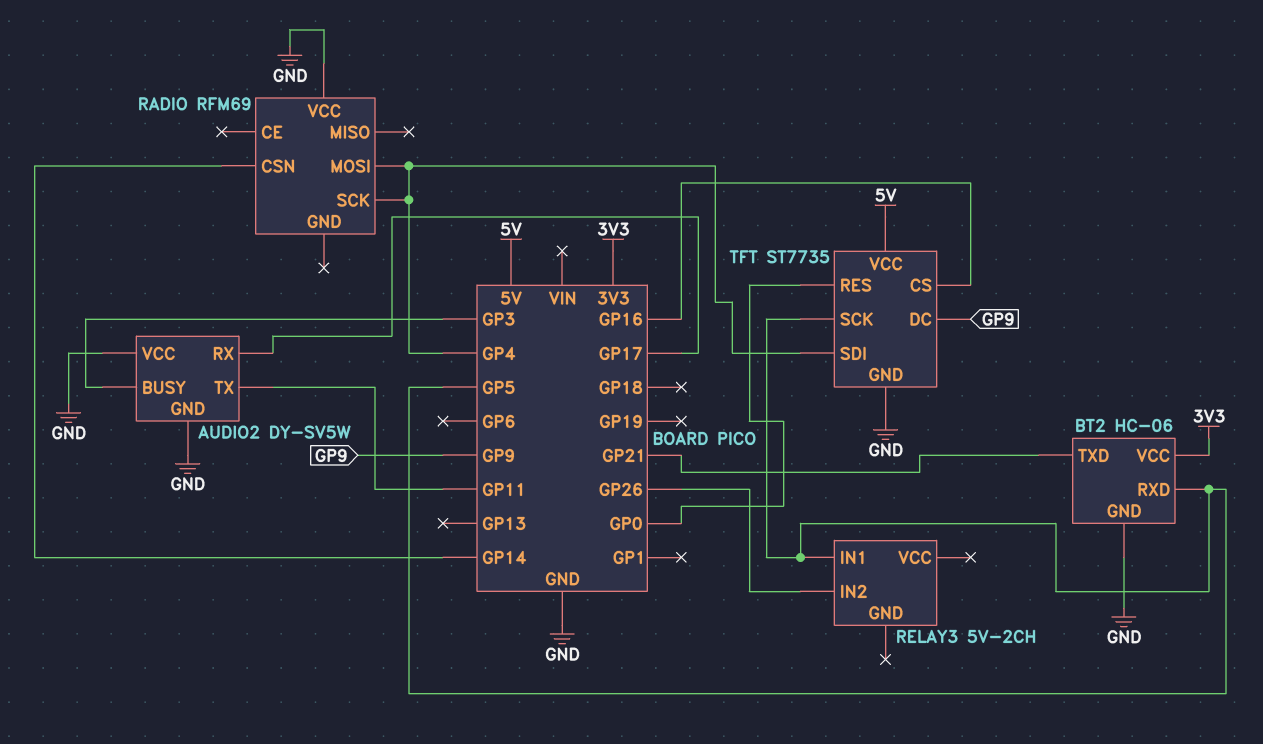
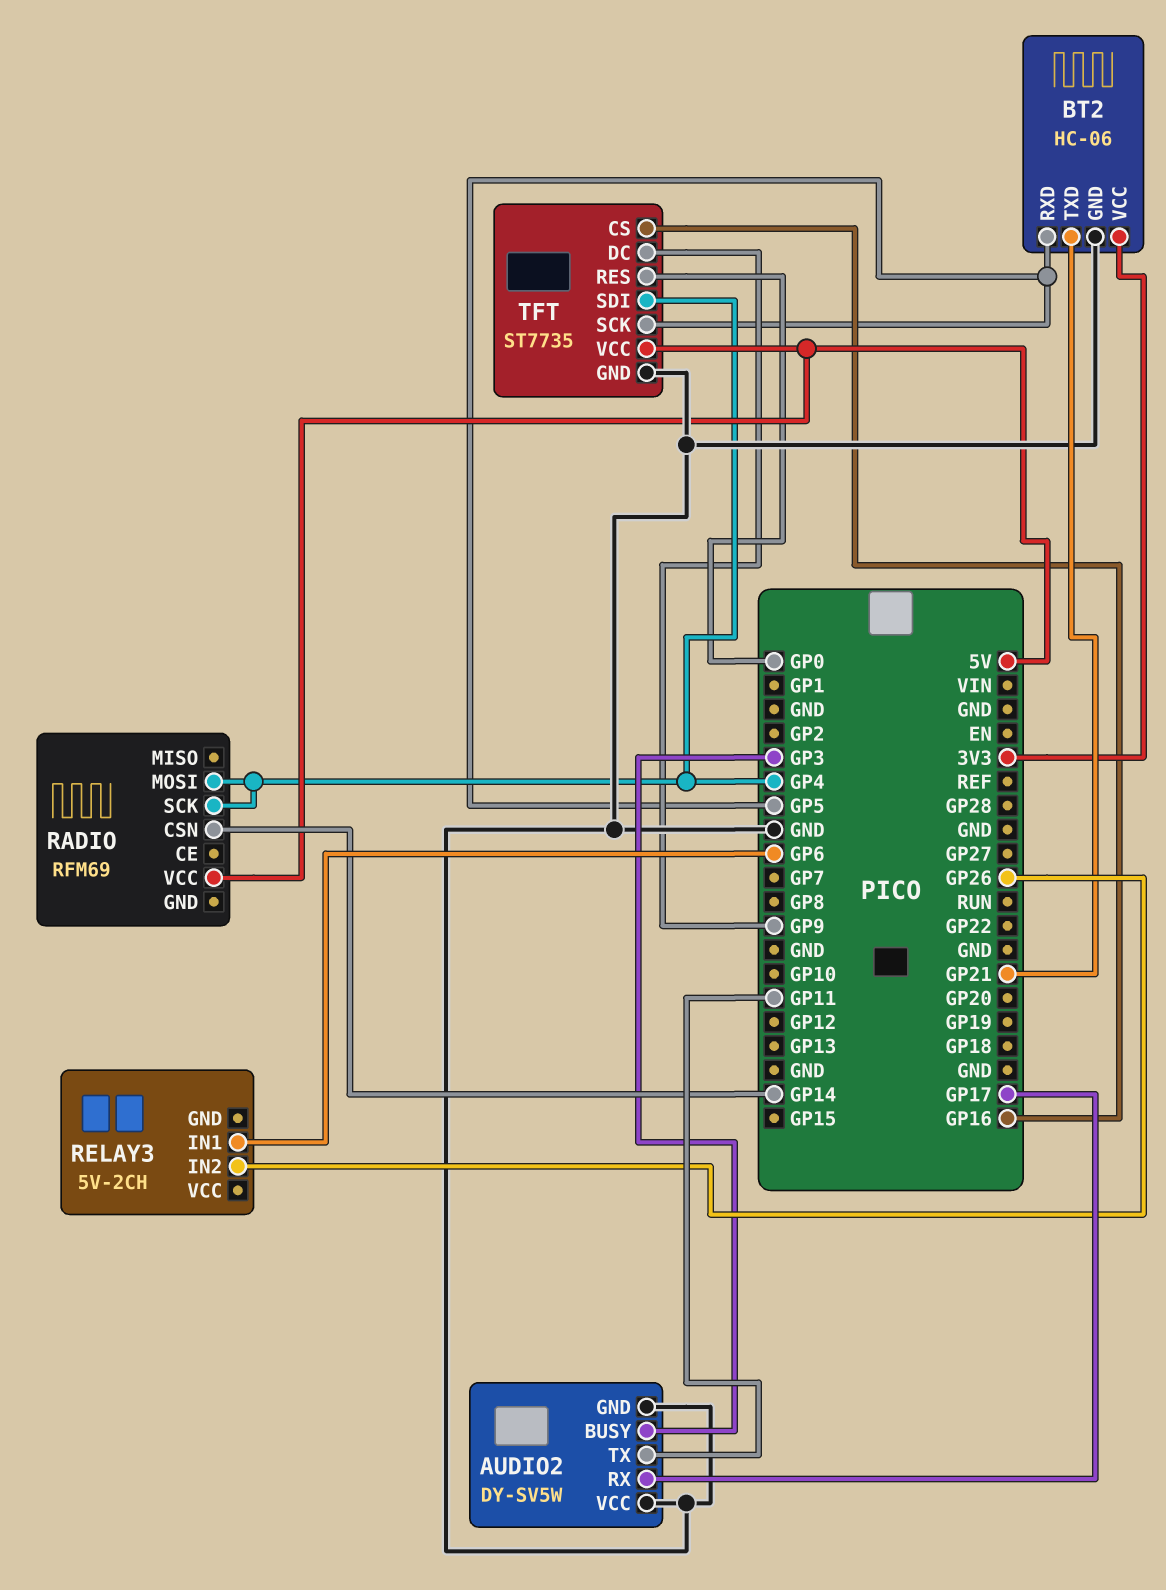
RADIO pin VCC: GND -> 5V
RELAY3 pin IN1: GP5 -> GP6

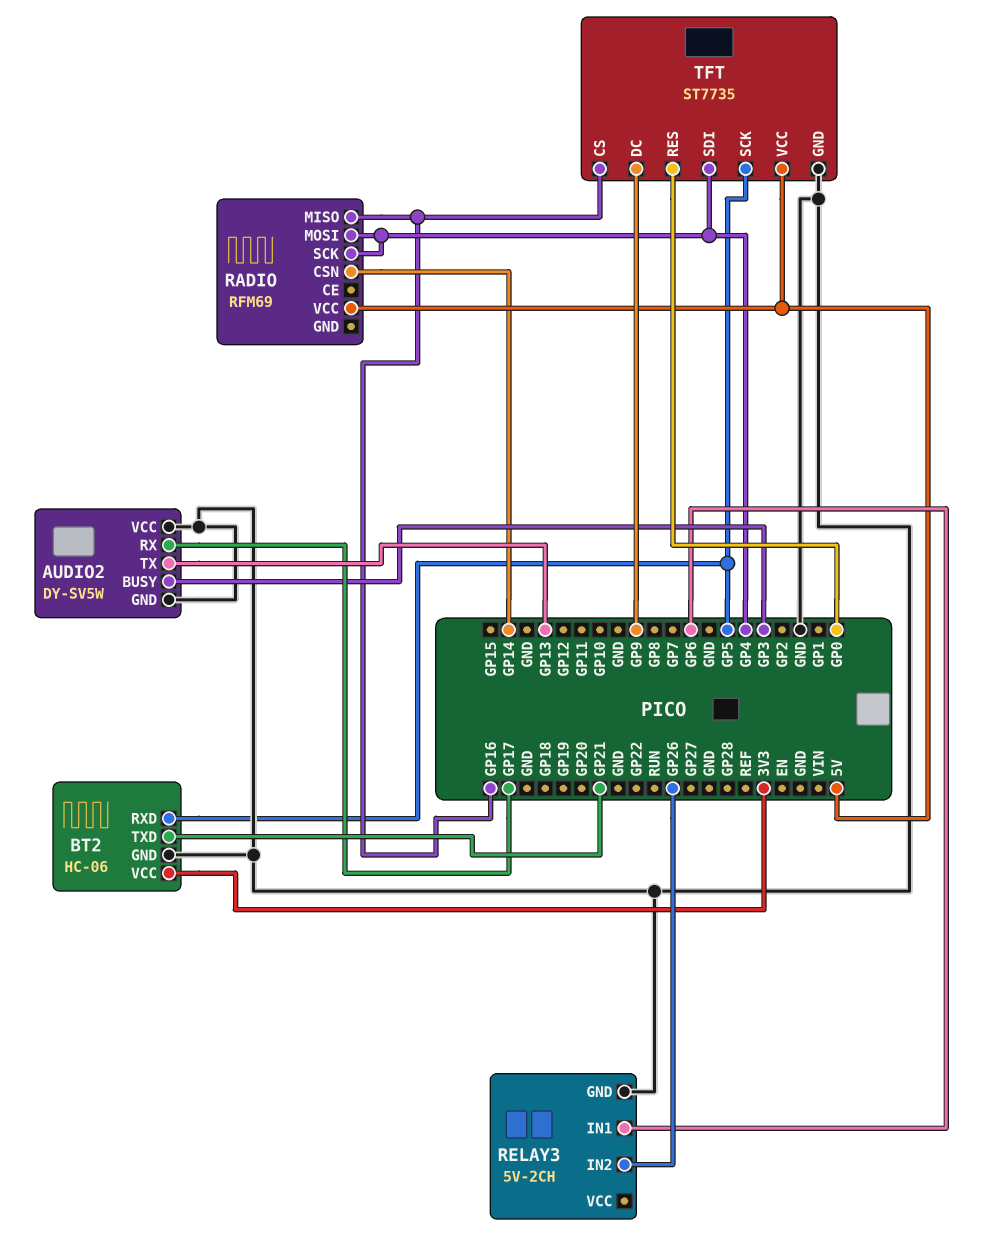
AUDIO2 pin TX: GP11 -> GP13
RADIO pin MISO: none -> GP16
RELAY3 pin GND: none -> GND

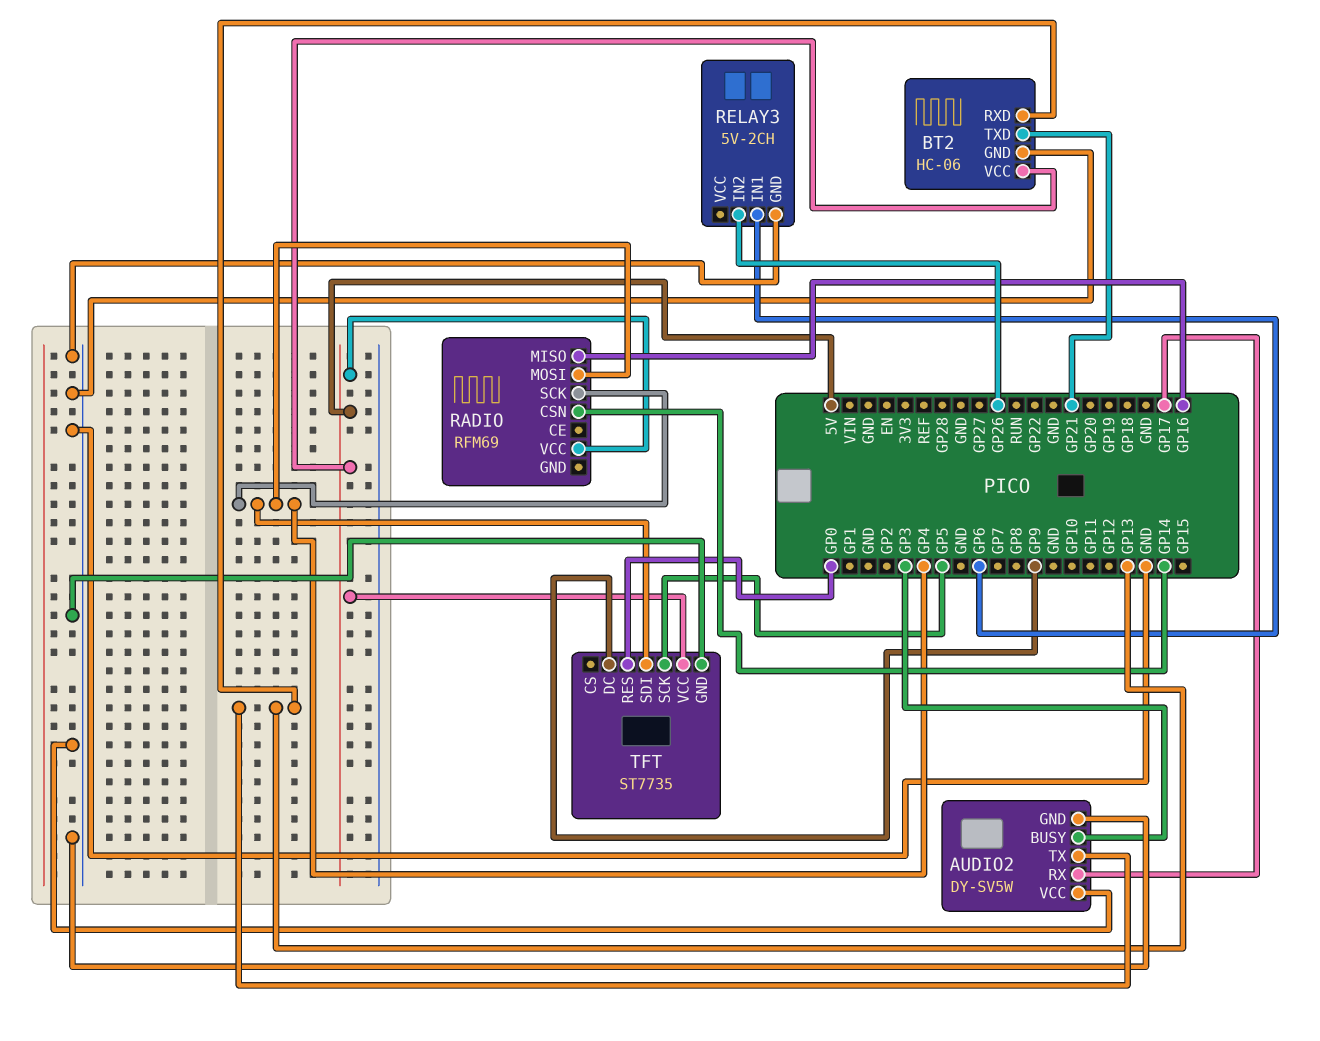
BT2 pin RXD: GP5 -> GP13
BT2 pin VCC: 3V3 -> 5V
TFT pin CS: GP16 -> none

